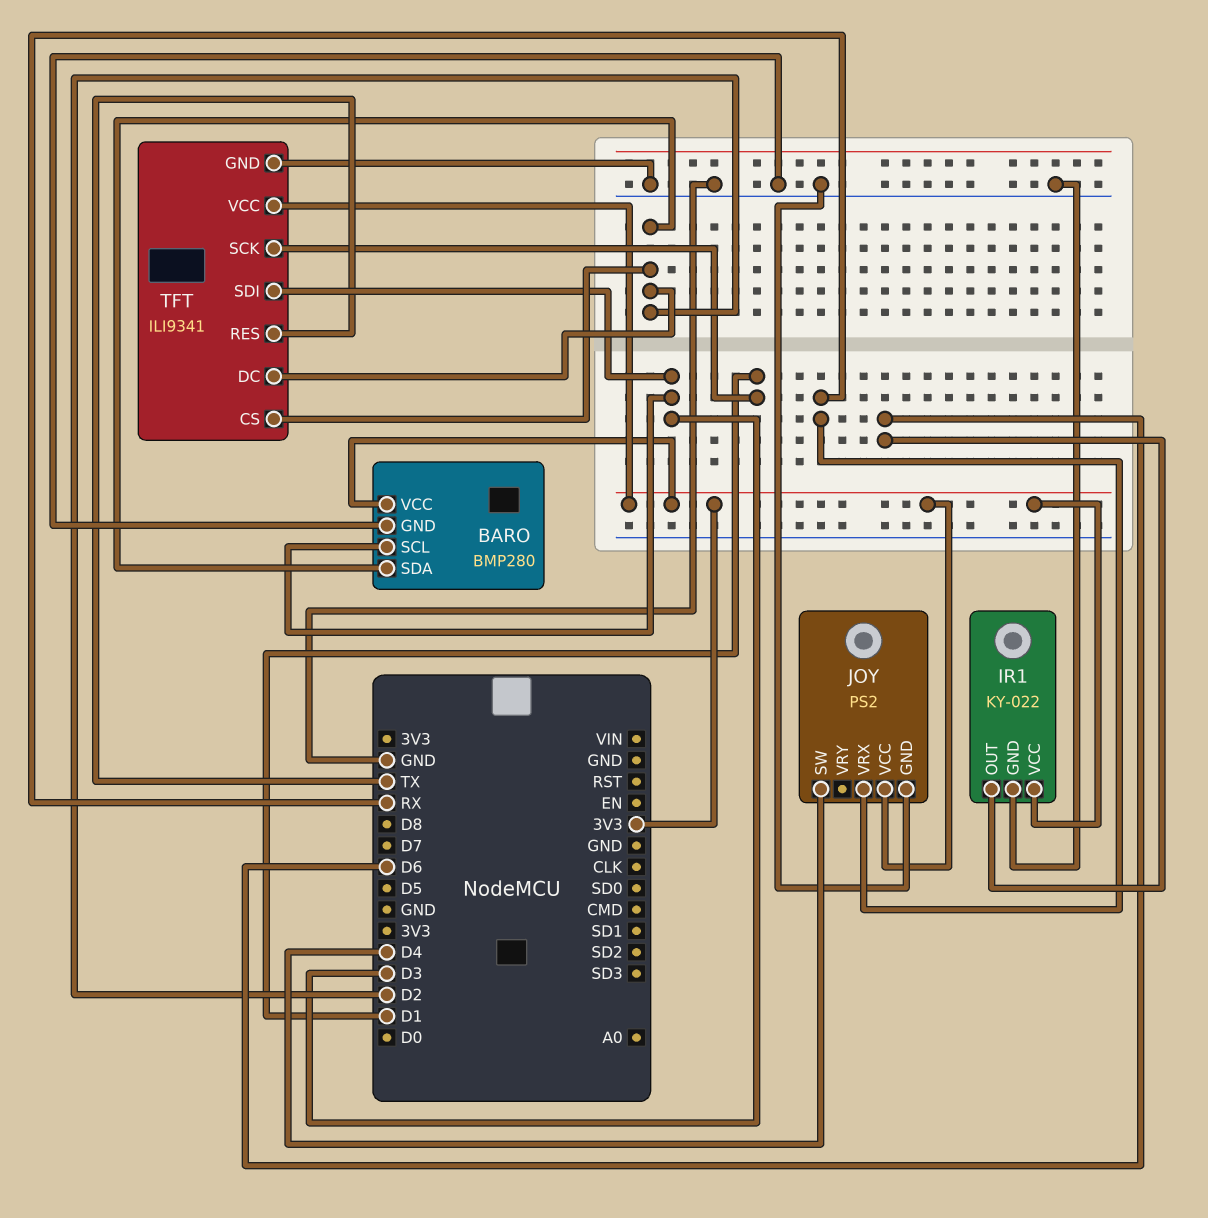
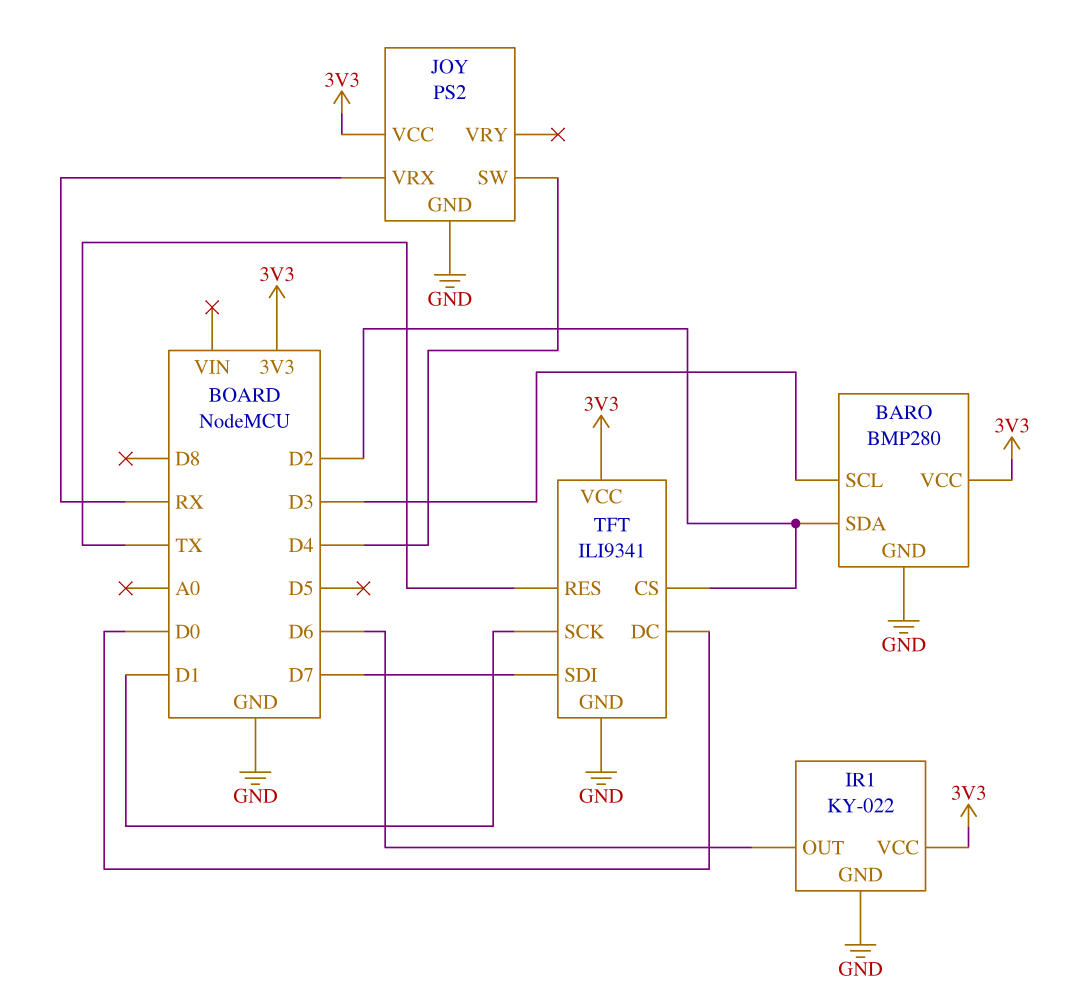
TFT pin DC: D2 -> D0
TFT pin SDI: D3 -> D7

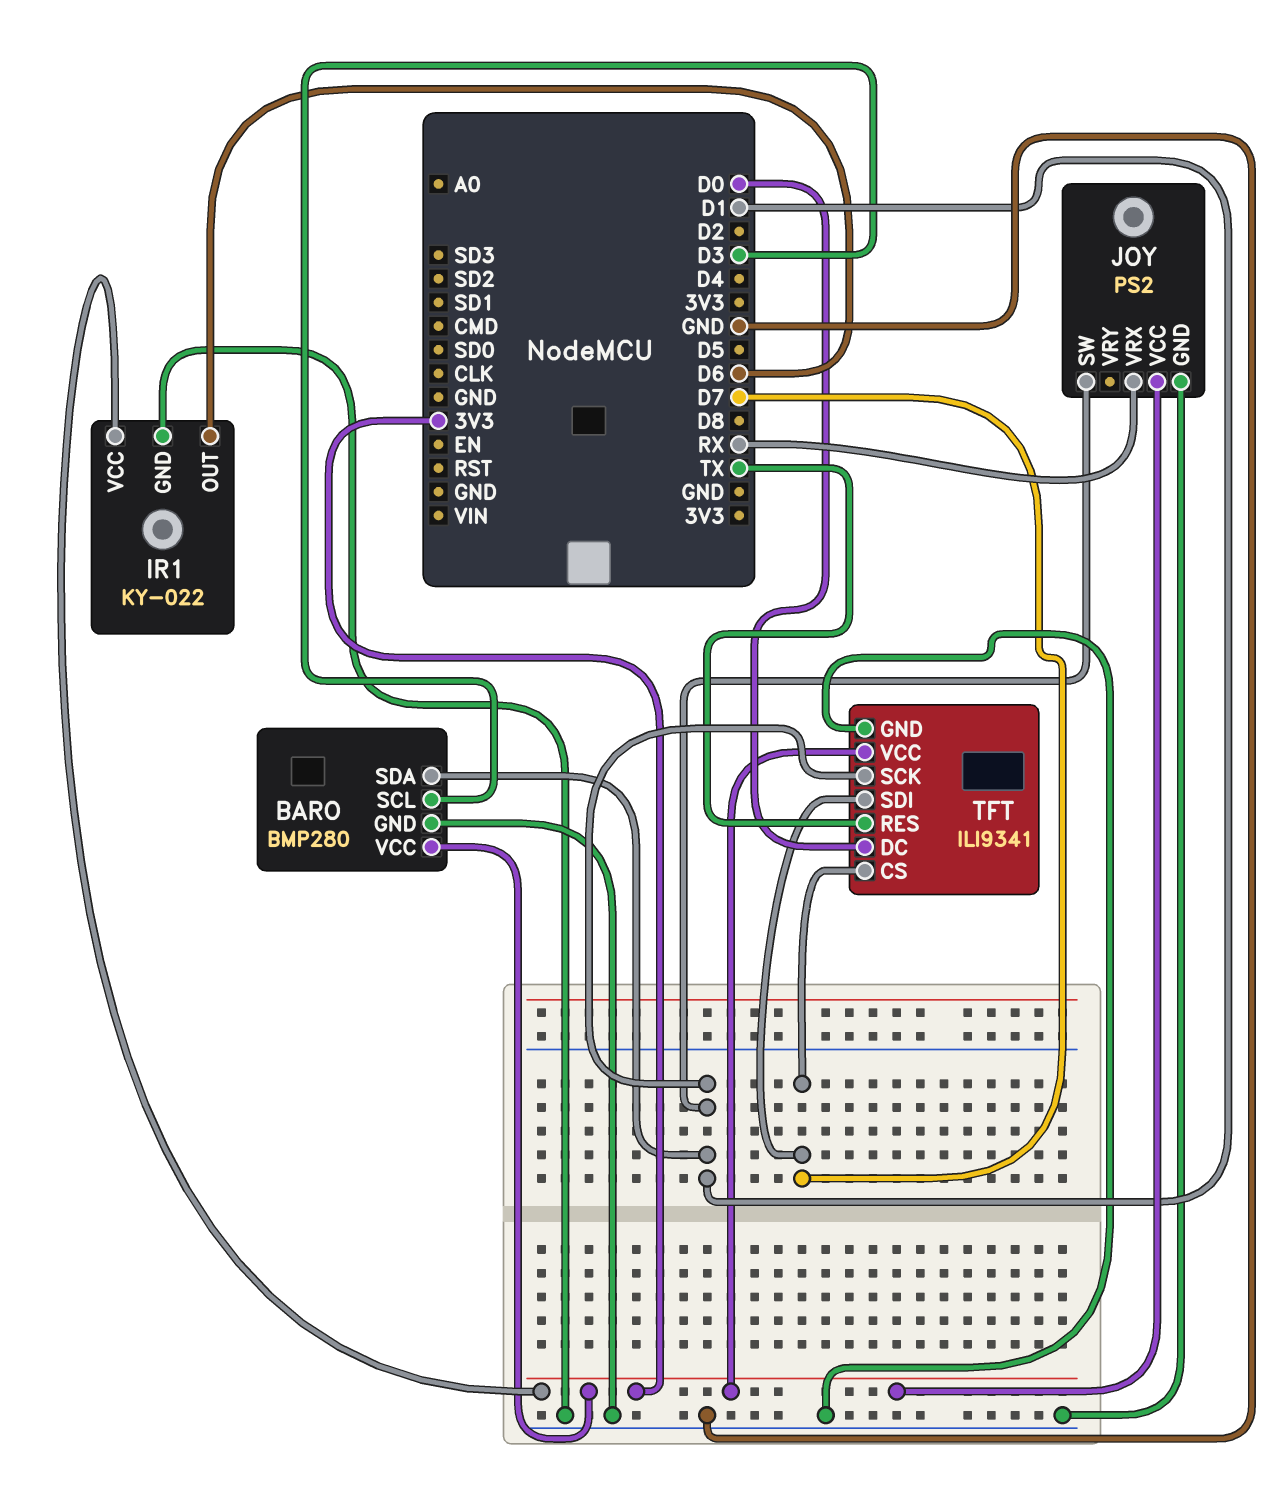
BARO pin SDA: D2 -> D1
JOY pin SW: D4 -> D1
TFT pin CS: D2 -> D7

